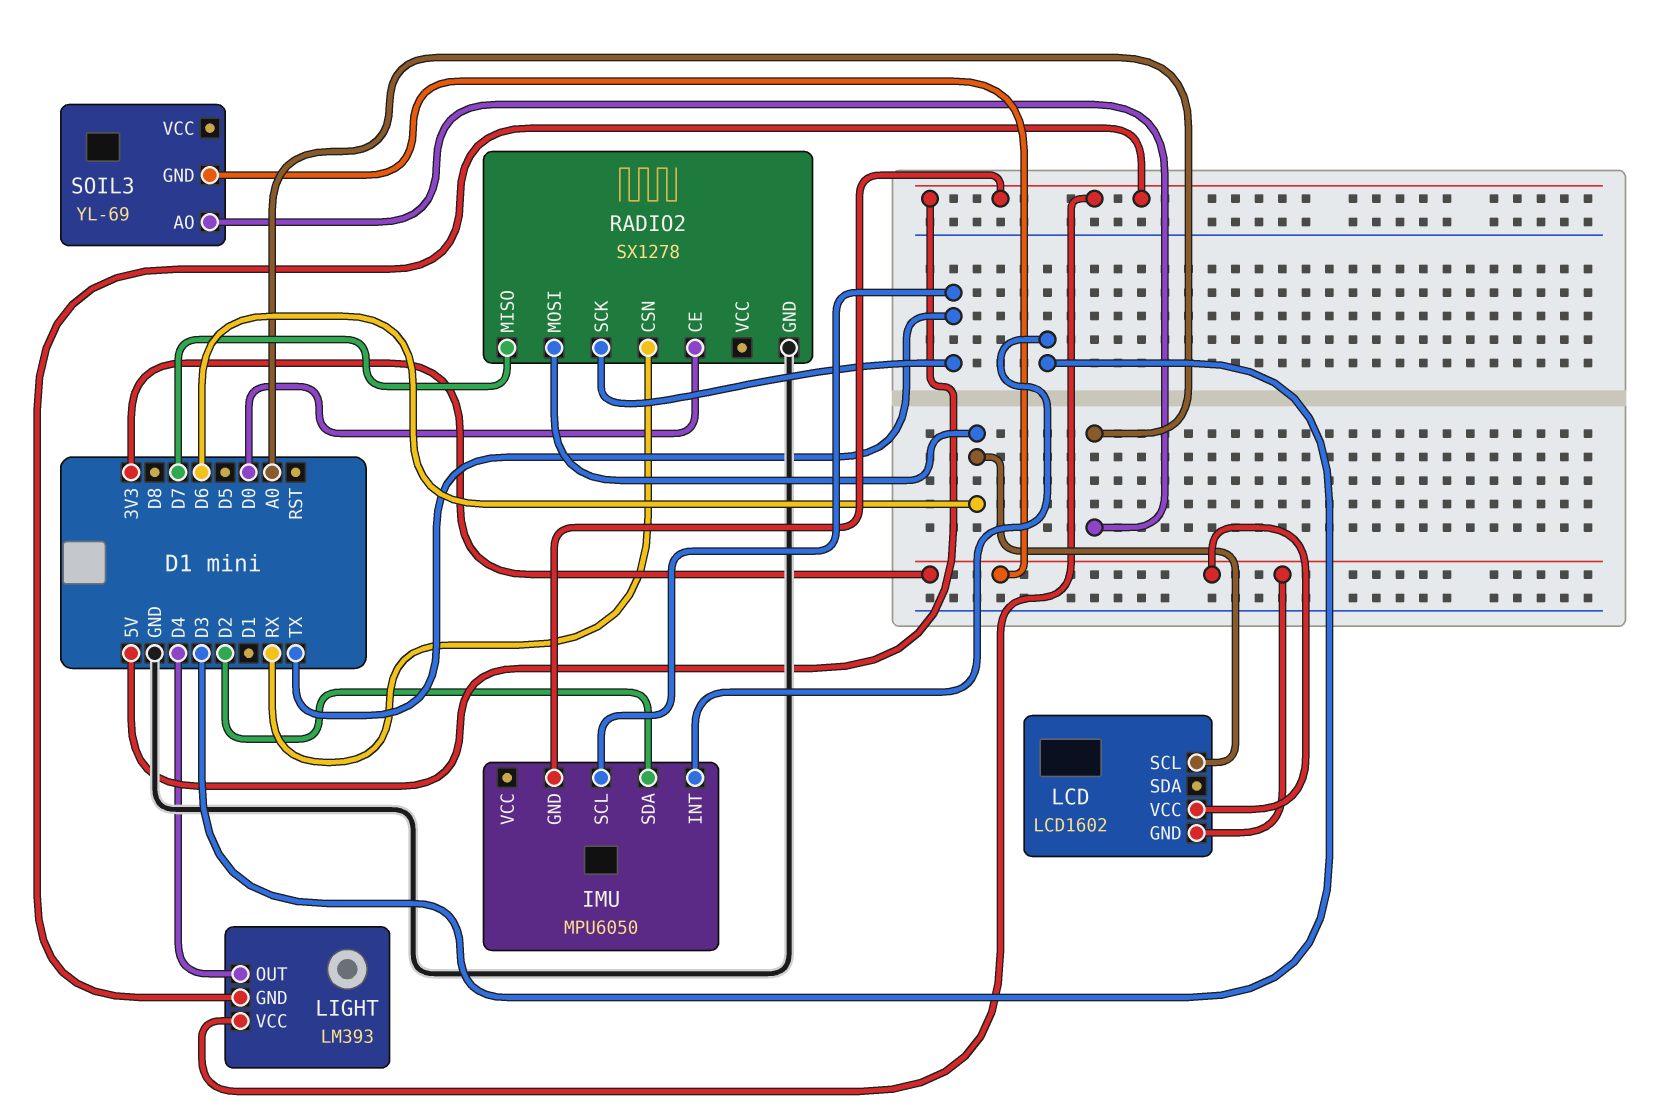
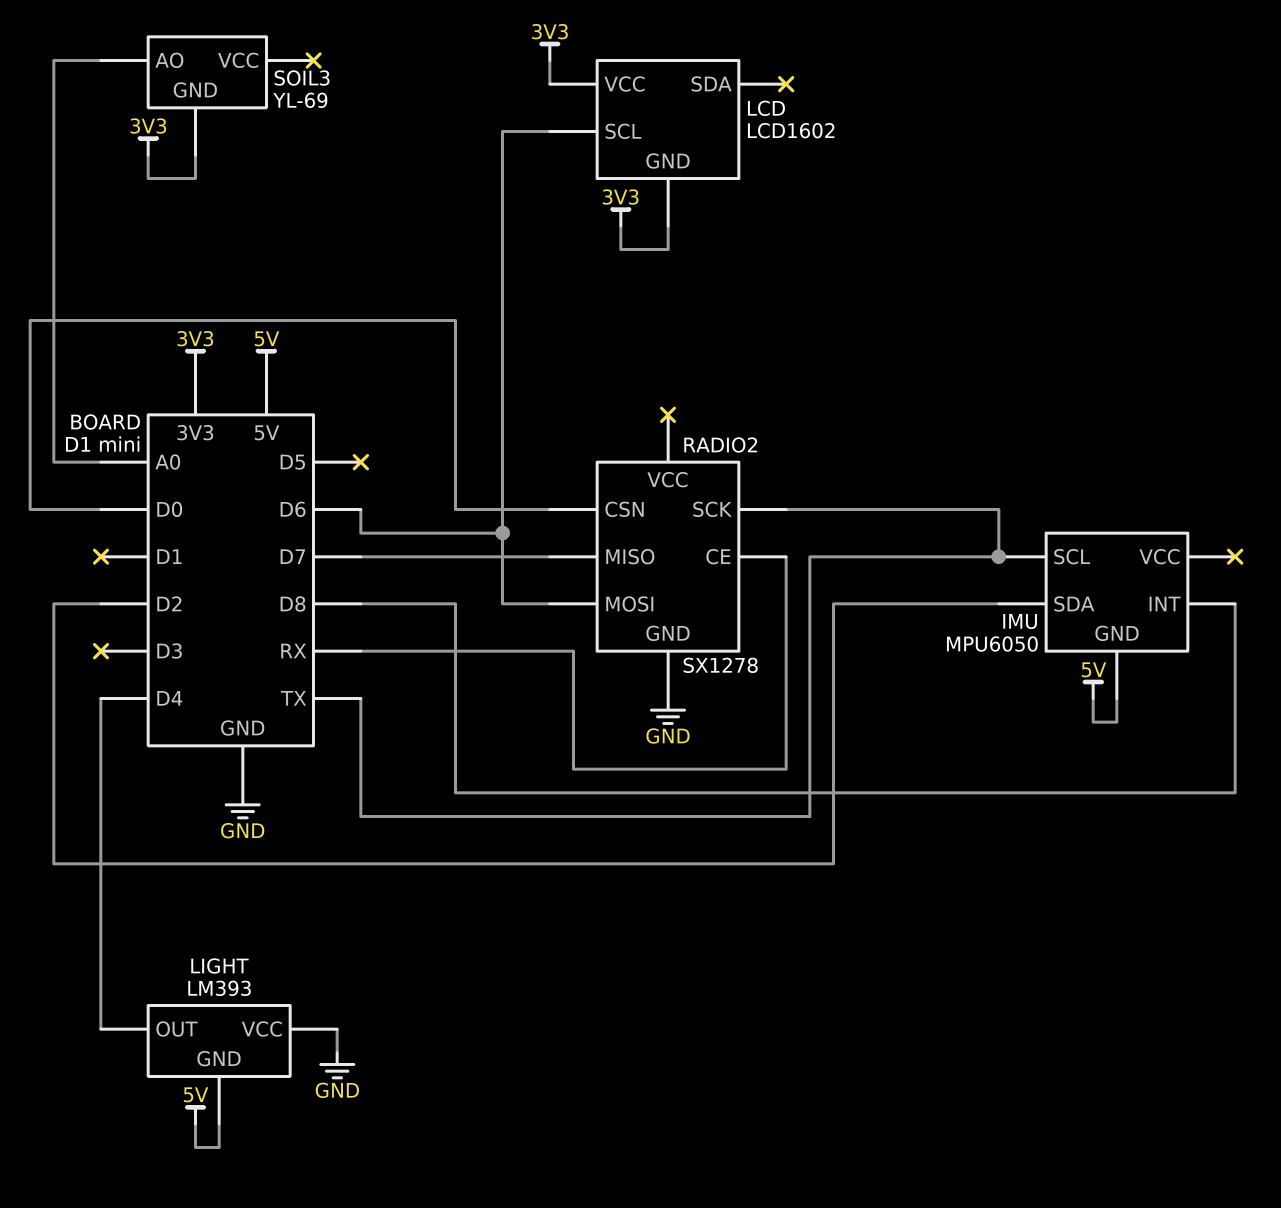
IMU pin INT: D3 -> D8
LIGHT pin VCC: 5V -> GND
RADIO2 pin CE: D0 -> RX
RADIO2 pin CSN: RX -> D0

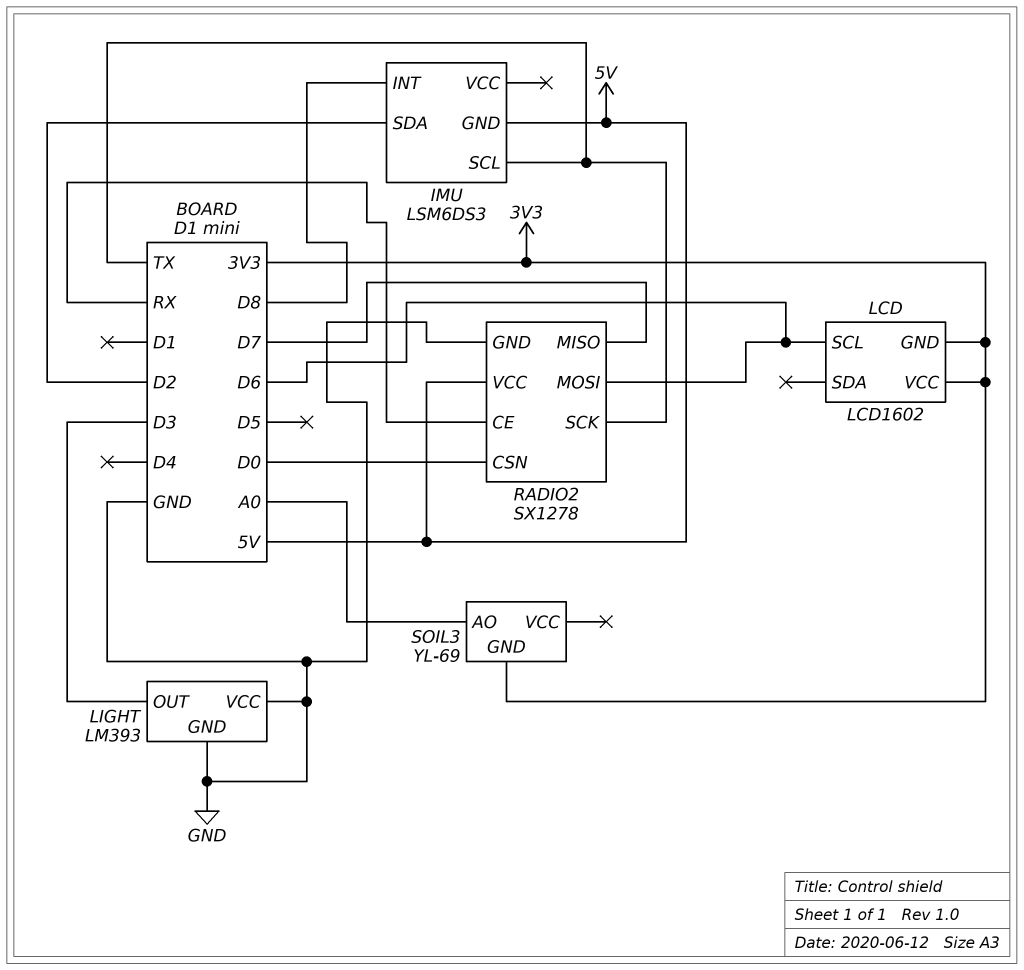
IMU: MPU6050 -> LSM6DS3
LIGHT pin GND: 5V -> GND
LIGHT pin OUT: D4 -> D3
RADIO2 pin VCC: none -> 5V

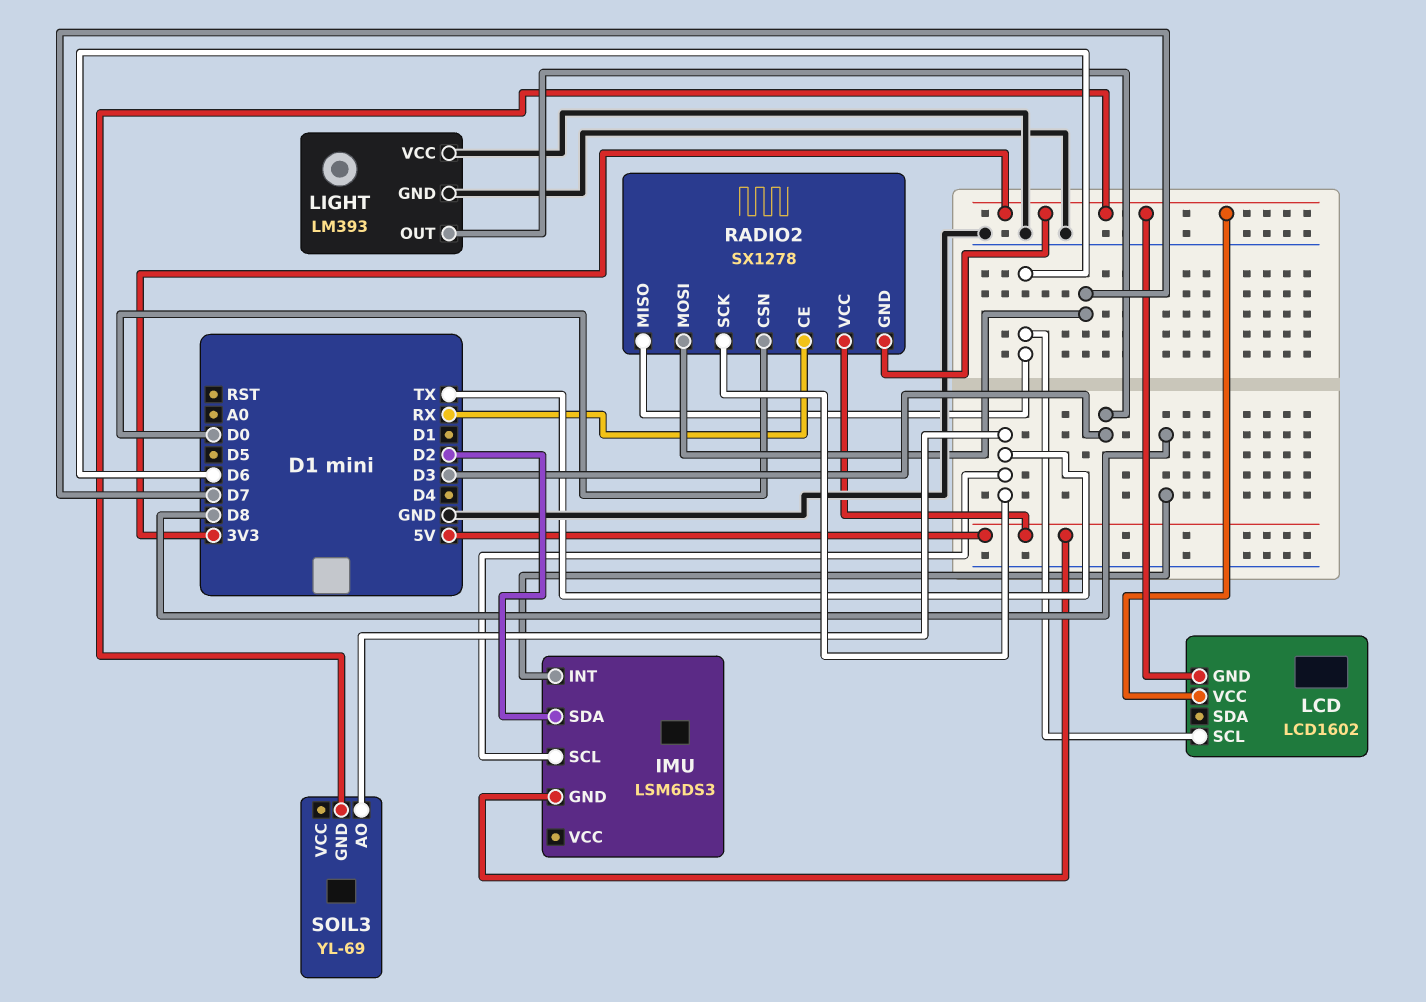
RADIO2 pin GND: GND -> 3V3
RADIO2 pin MISO: D7 -> D6
RADIO2 pin MOSI: D6 -> D7
SOIL3 pin AO: A0 -> TX

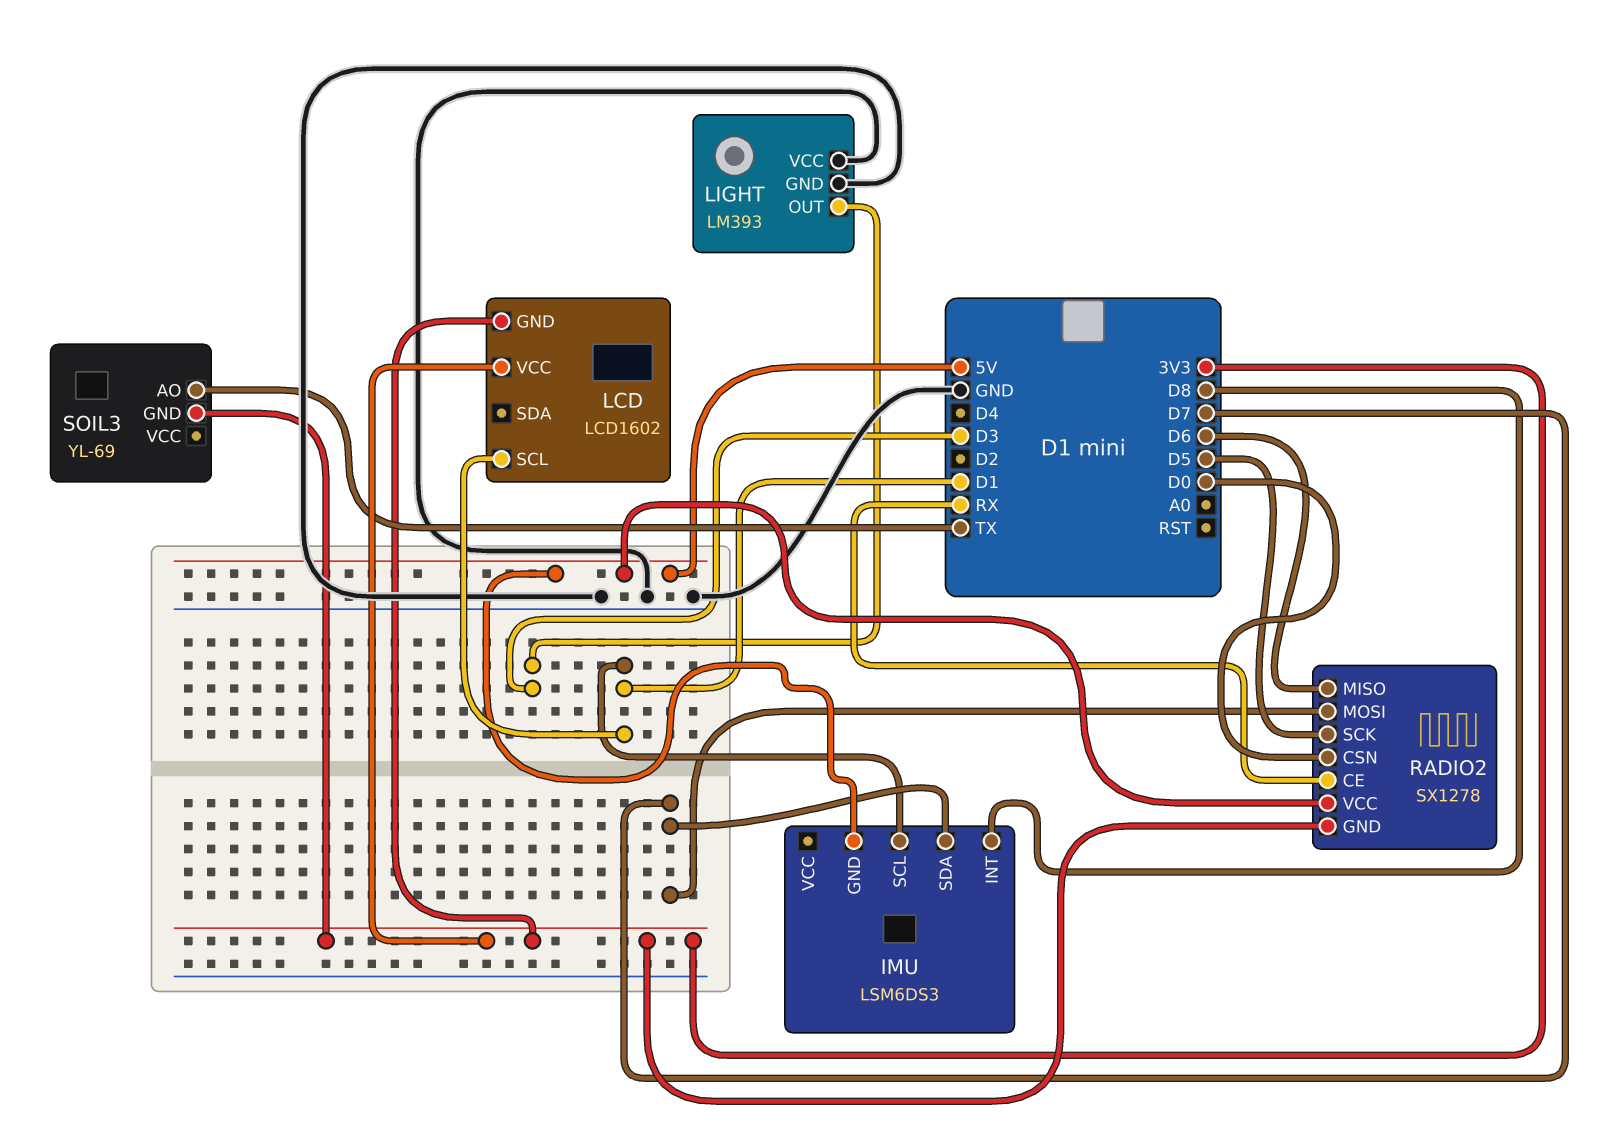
IMU pin SCL: TX -> D1
IMU pin SDA: D2 -> D7
LCD pin SCL: D6 -> D1
RADIO2 pin SCK: TX -> D5

